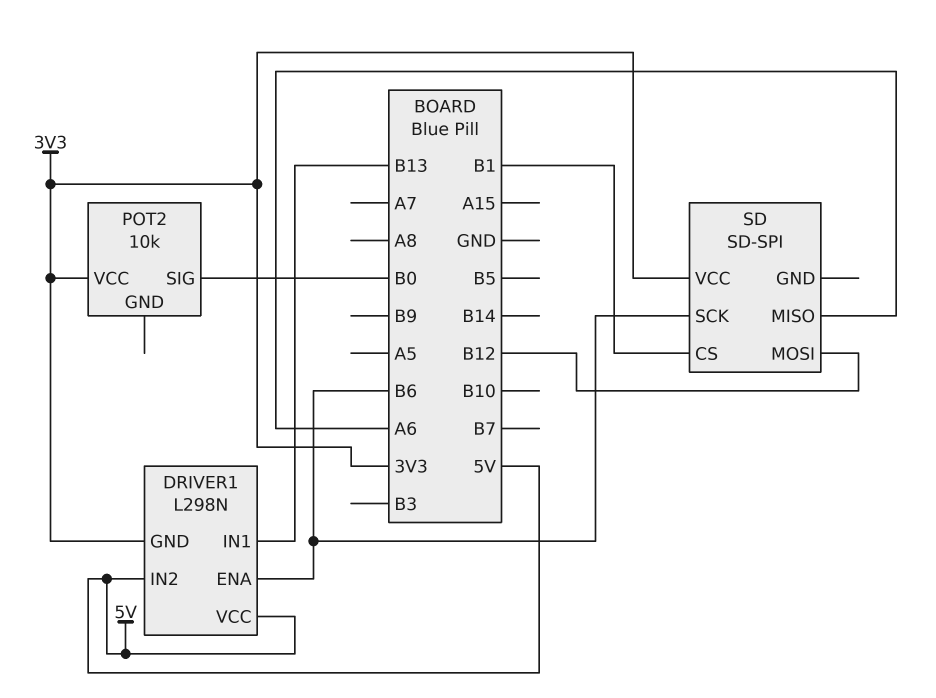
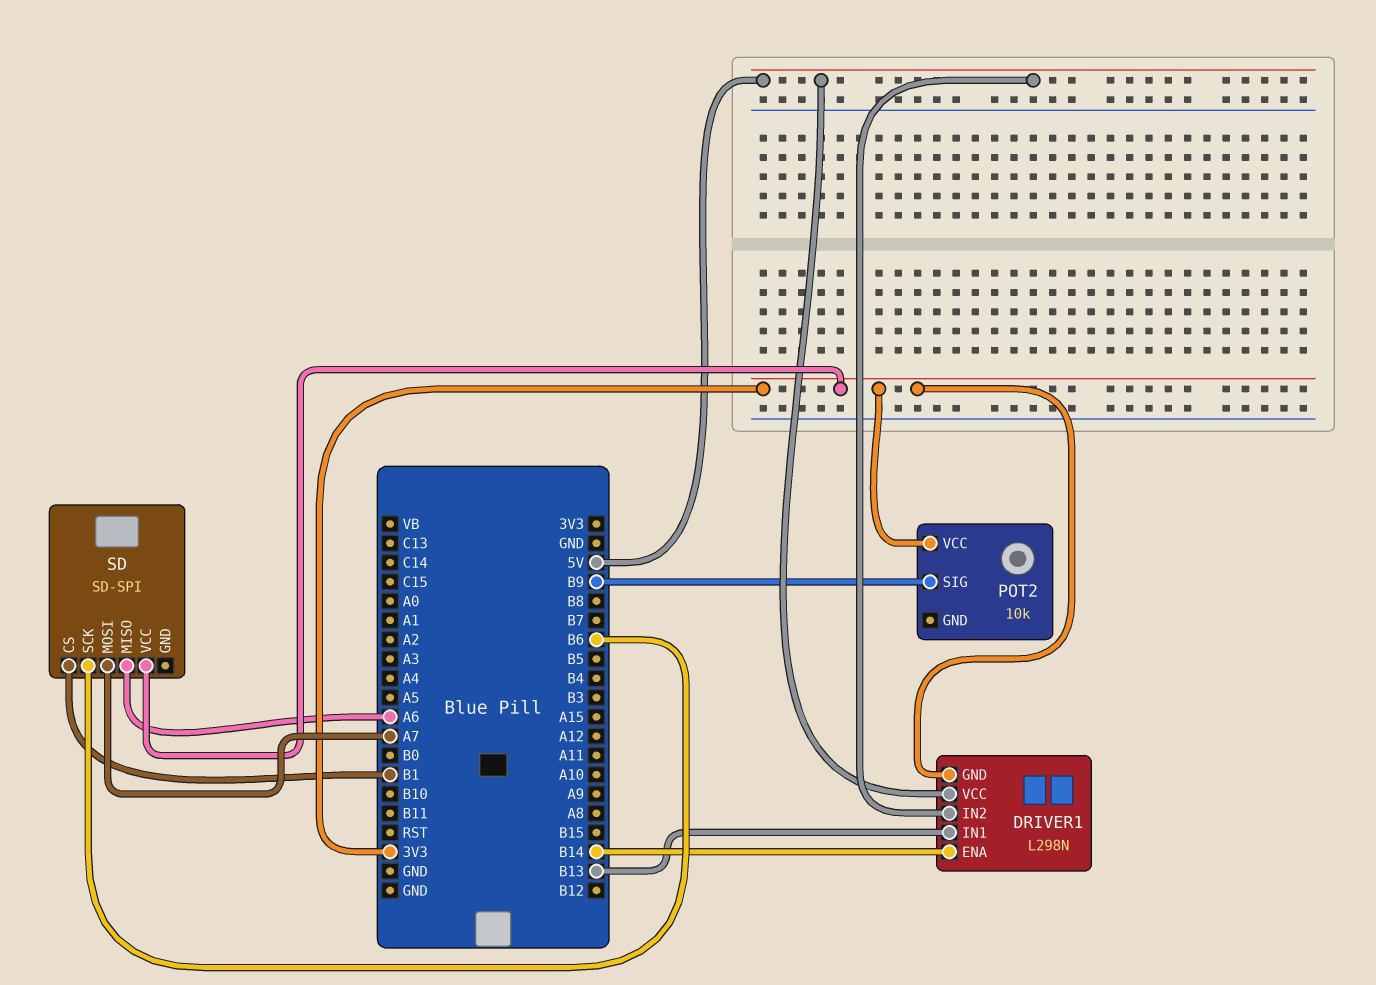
DRIVER1 pin ENA: B6 -> B14
POT2 pin SIG: B0 -> B9
SD pin MOSI: B12 -> A7

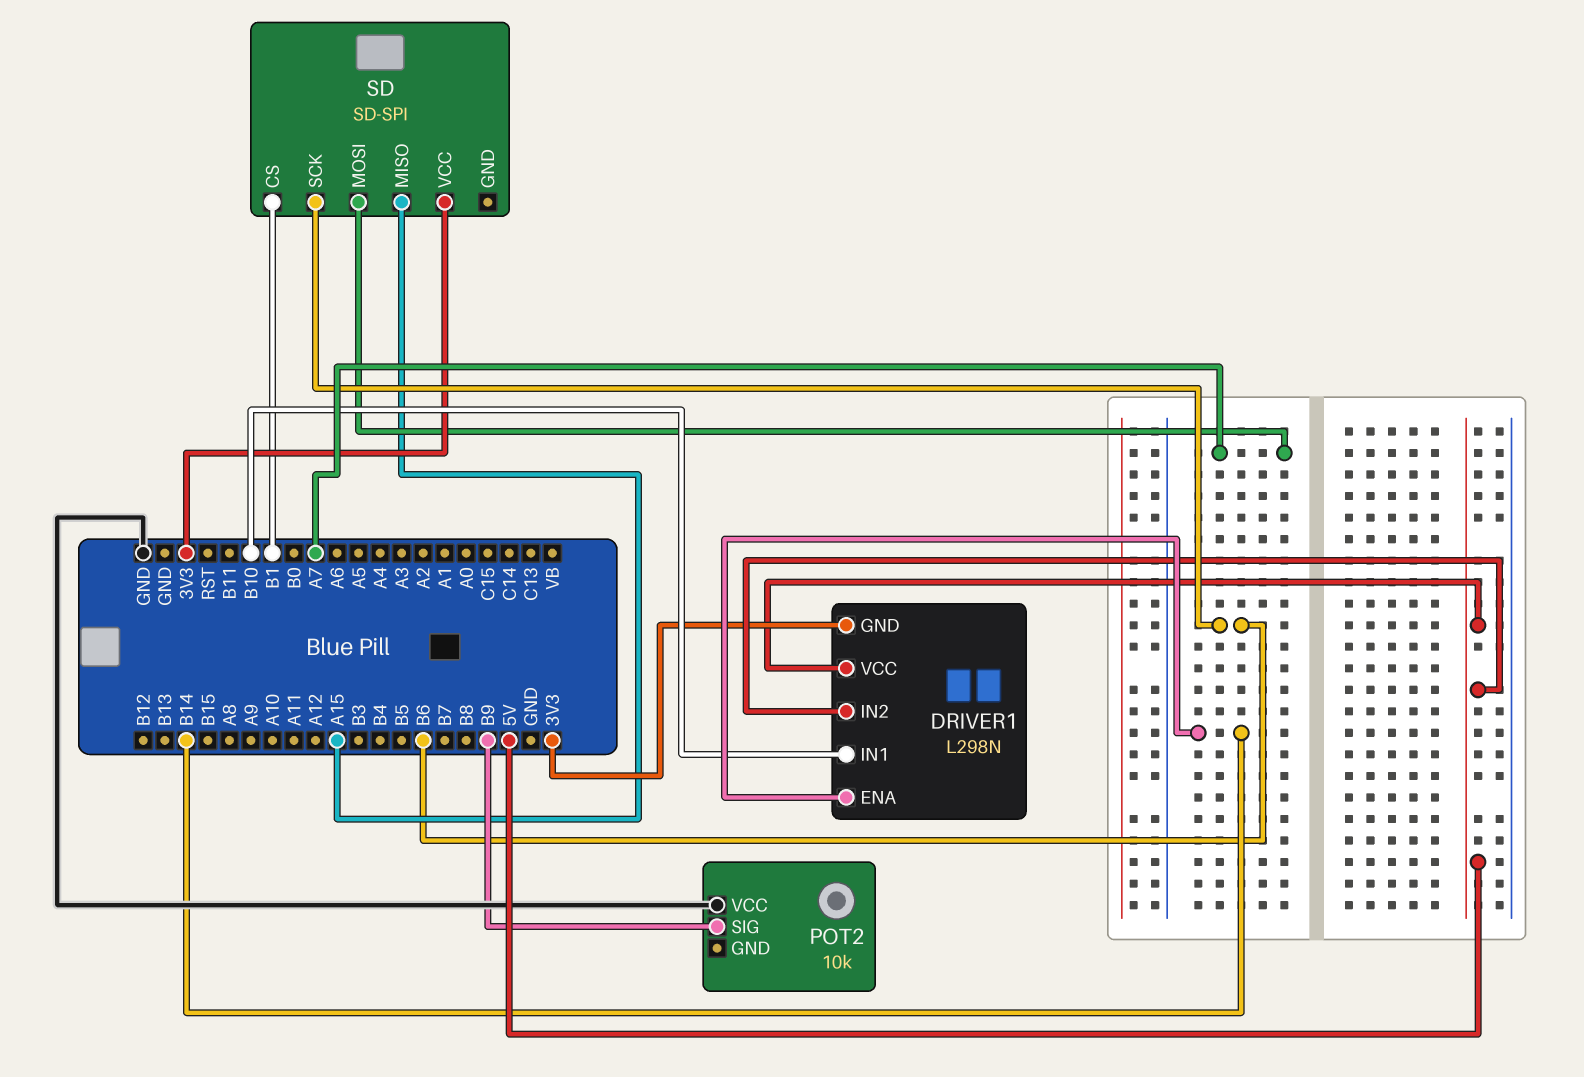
DRIVER1 pin IN1: B13 -> B10
POT2 pin VCC: 3V3 -> GND
SD pin MISO: A6 -> A15

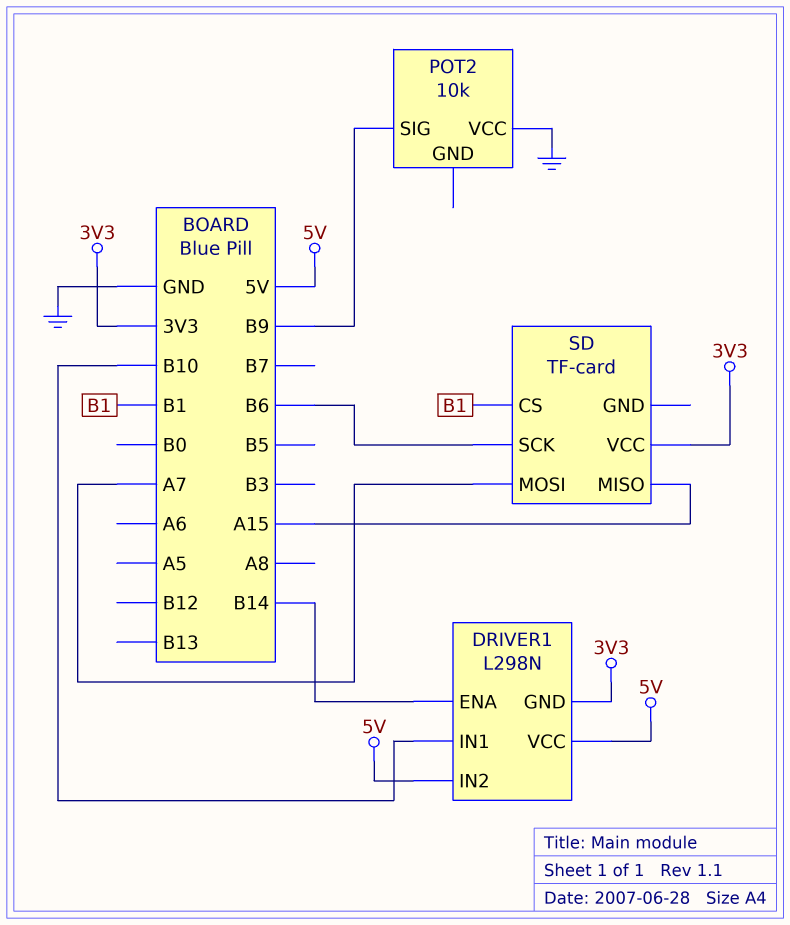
SD: SD-SPI -> TF-card

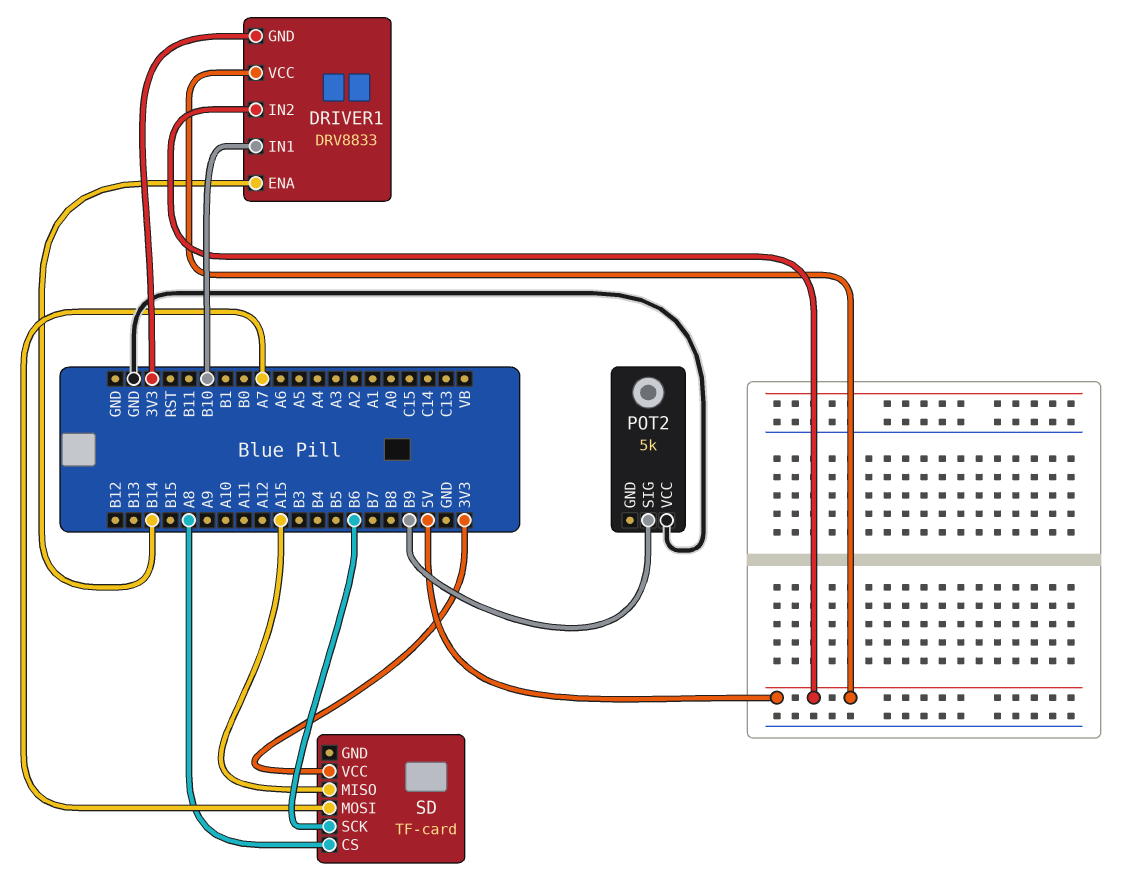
DRIVER1: L298N -> DRV8833
POT2: 10k -> 5k
SD pin CS: B1 -> A8

